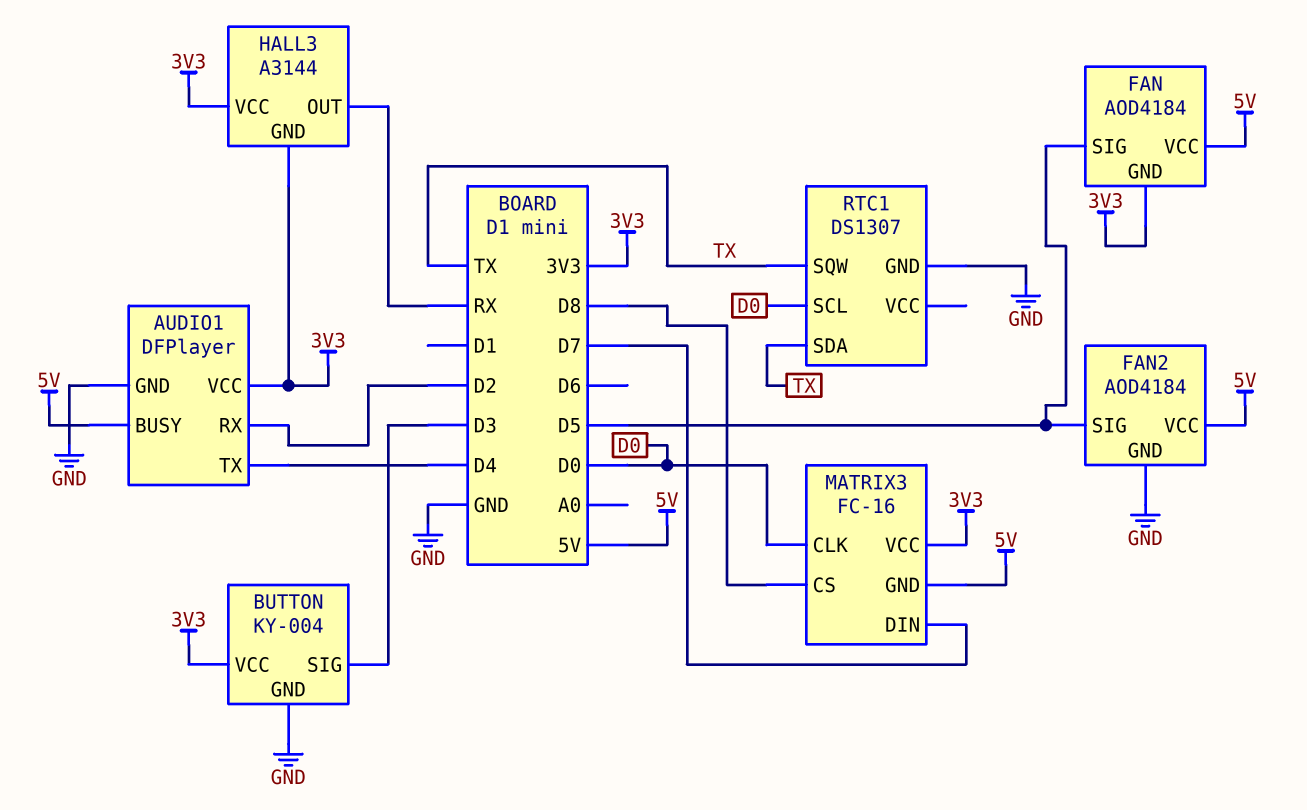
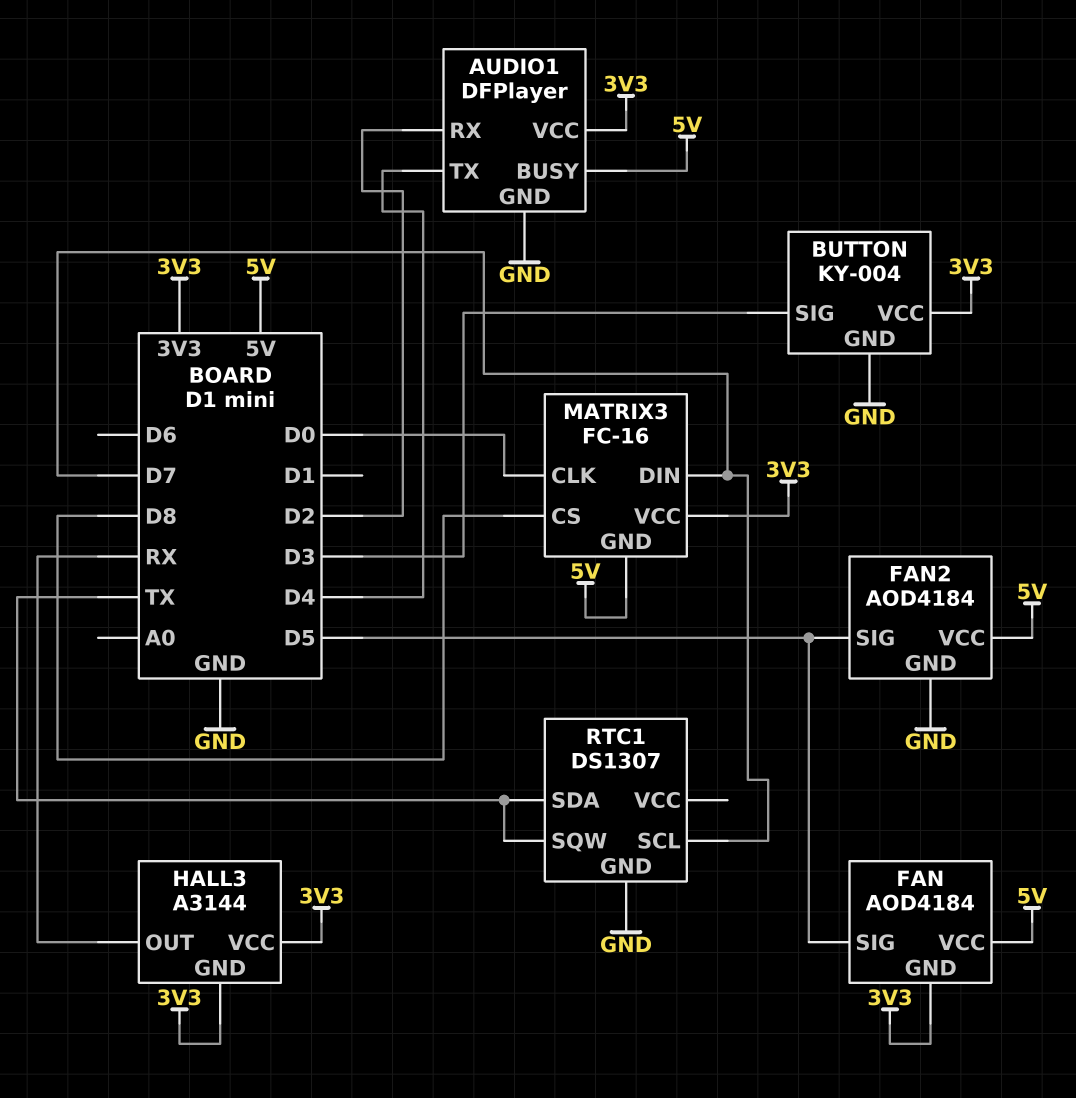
RTC1 pin SCL: D0 -> D7

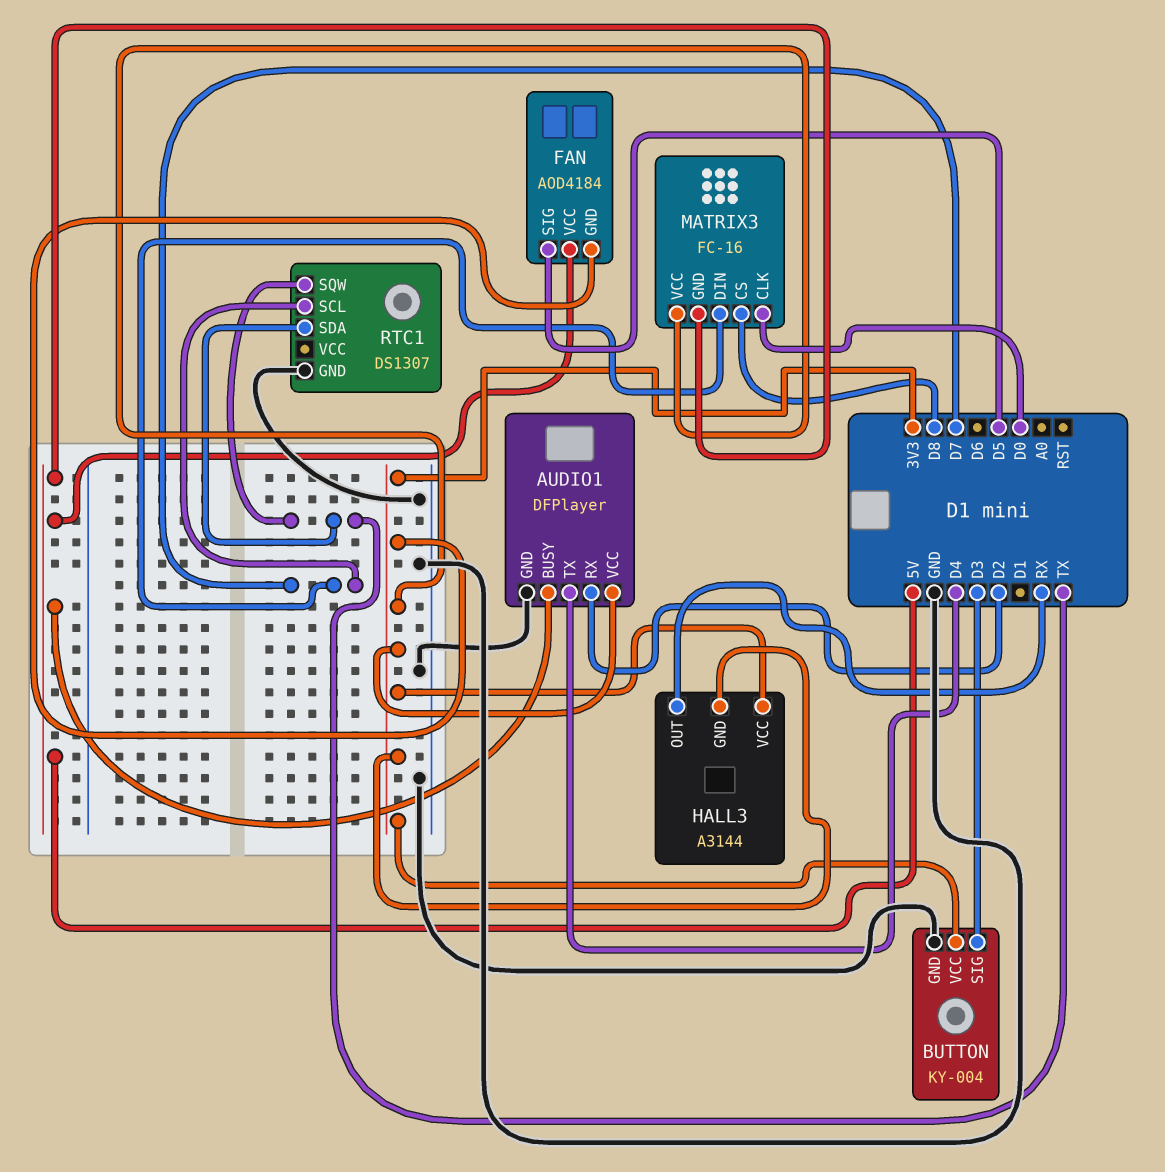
FAN2: AOD4184 -> none
FAN2 pin GND: GND -> none
FAN2 pin SIG: D5 -> none
FAN2 pin VCC: 5V -> none

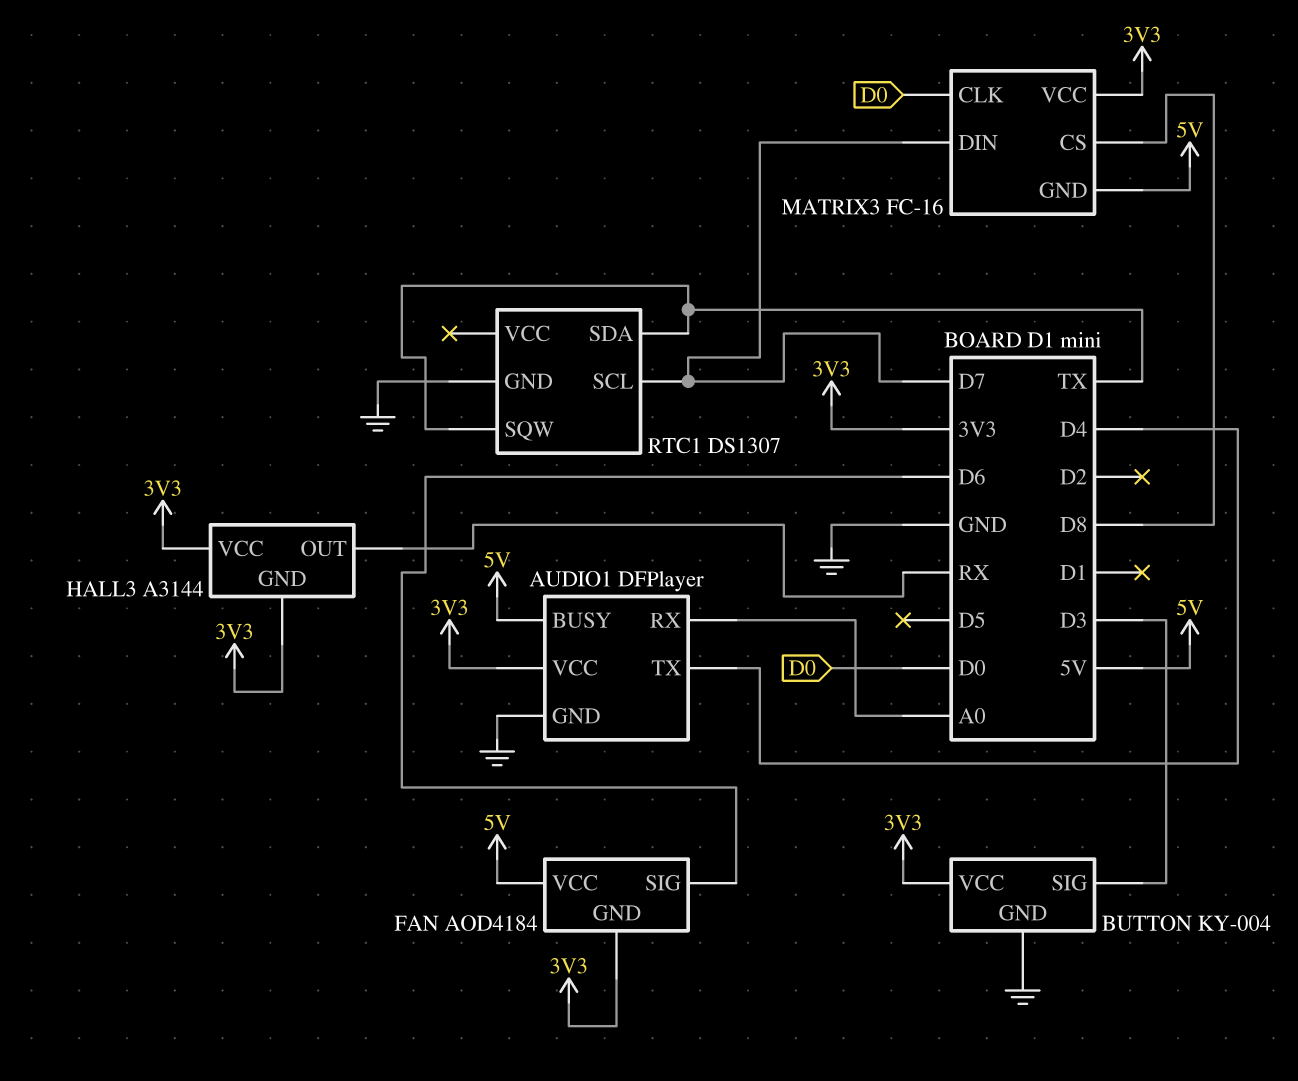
AUDIO1 pin RX: D2 -> A0
FAN pin SIG: D5 -> D6

